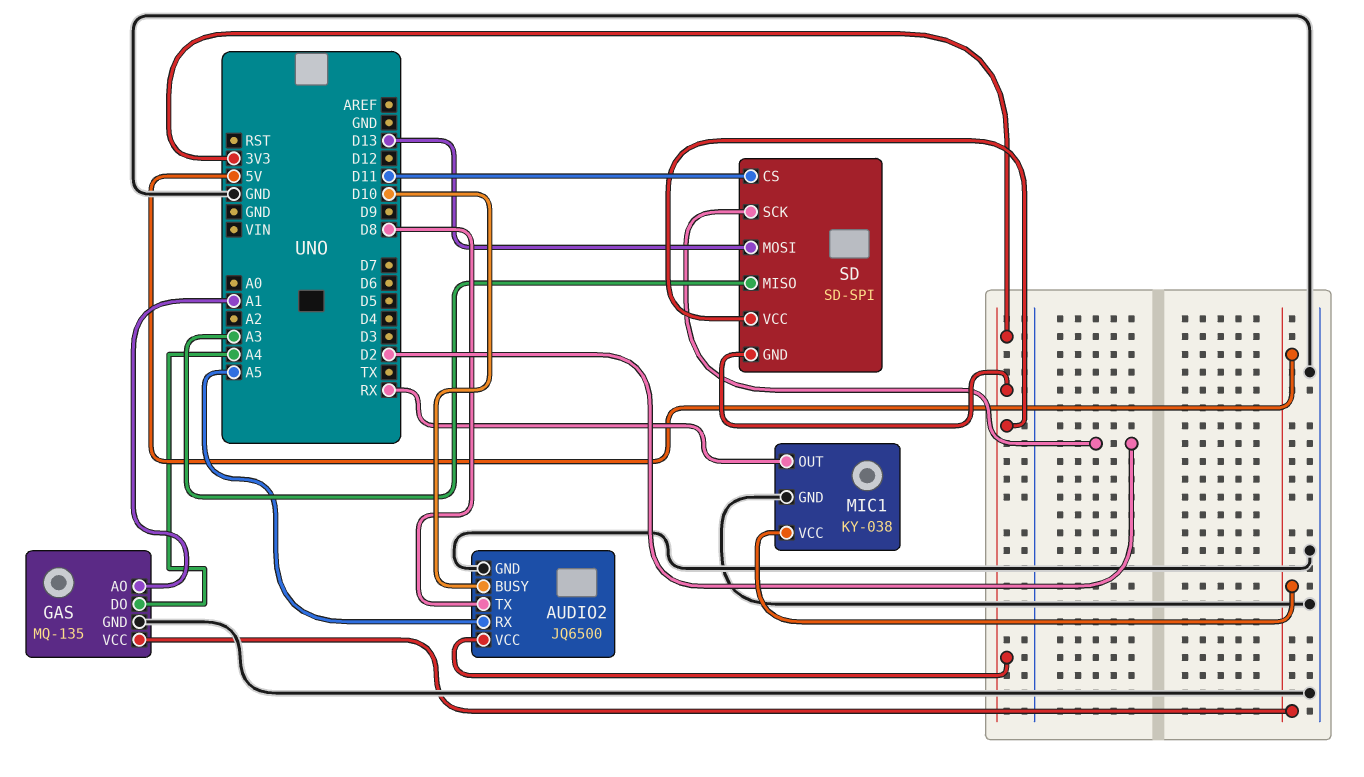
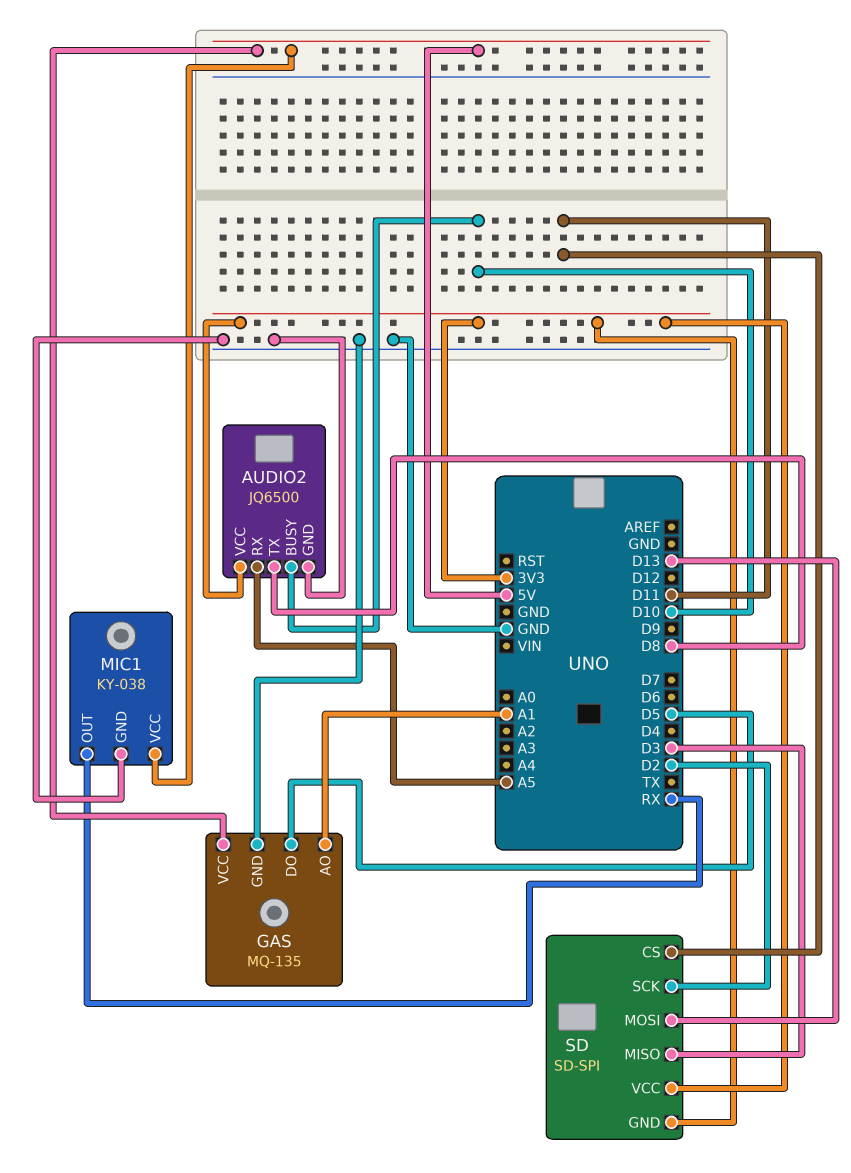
GAS pin DO: A4 -> D5
SD pin MISO: A3 -> D3

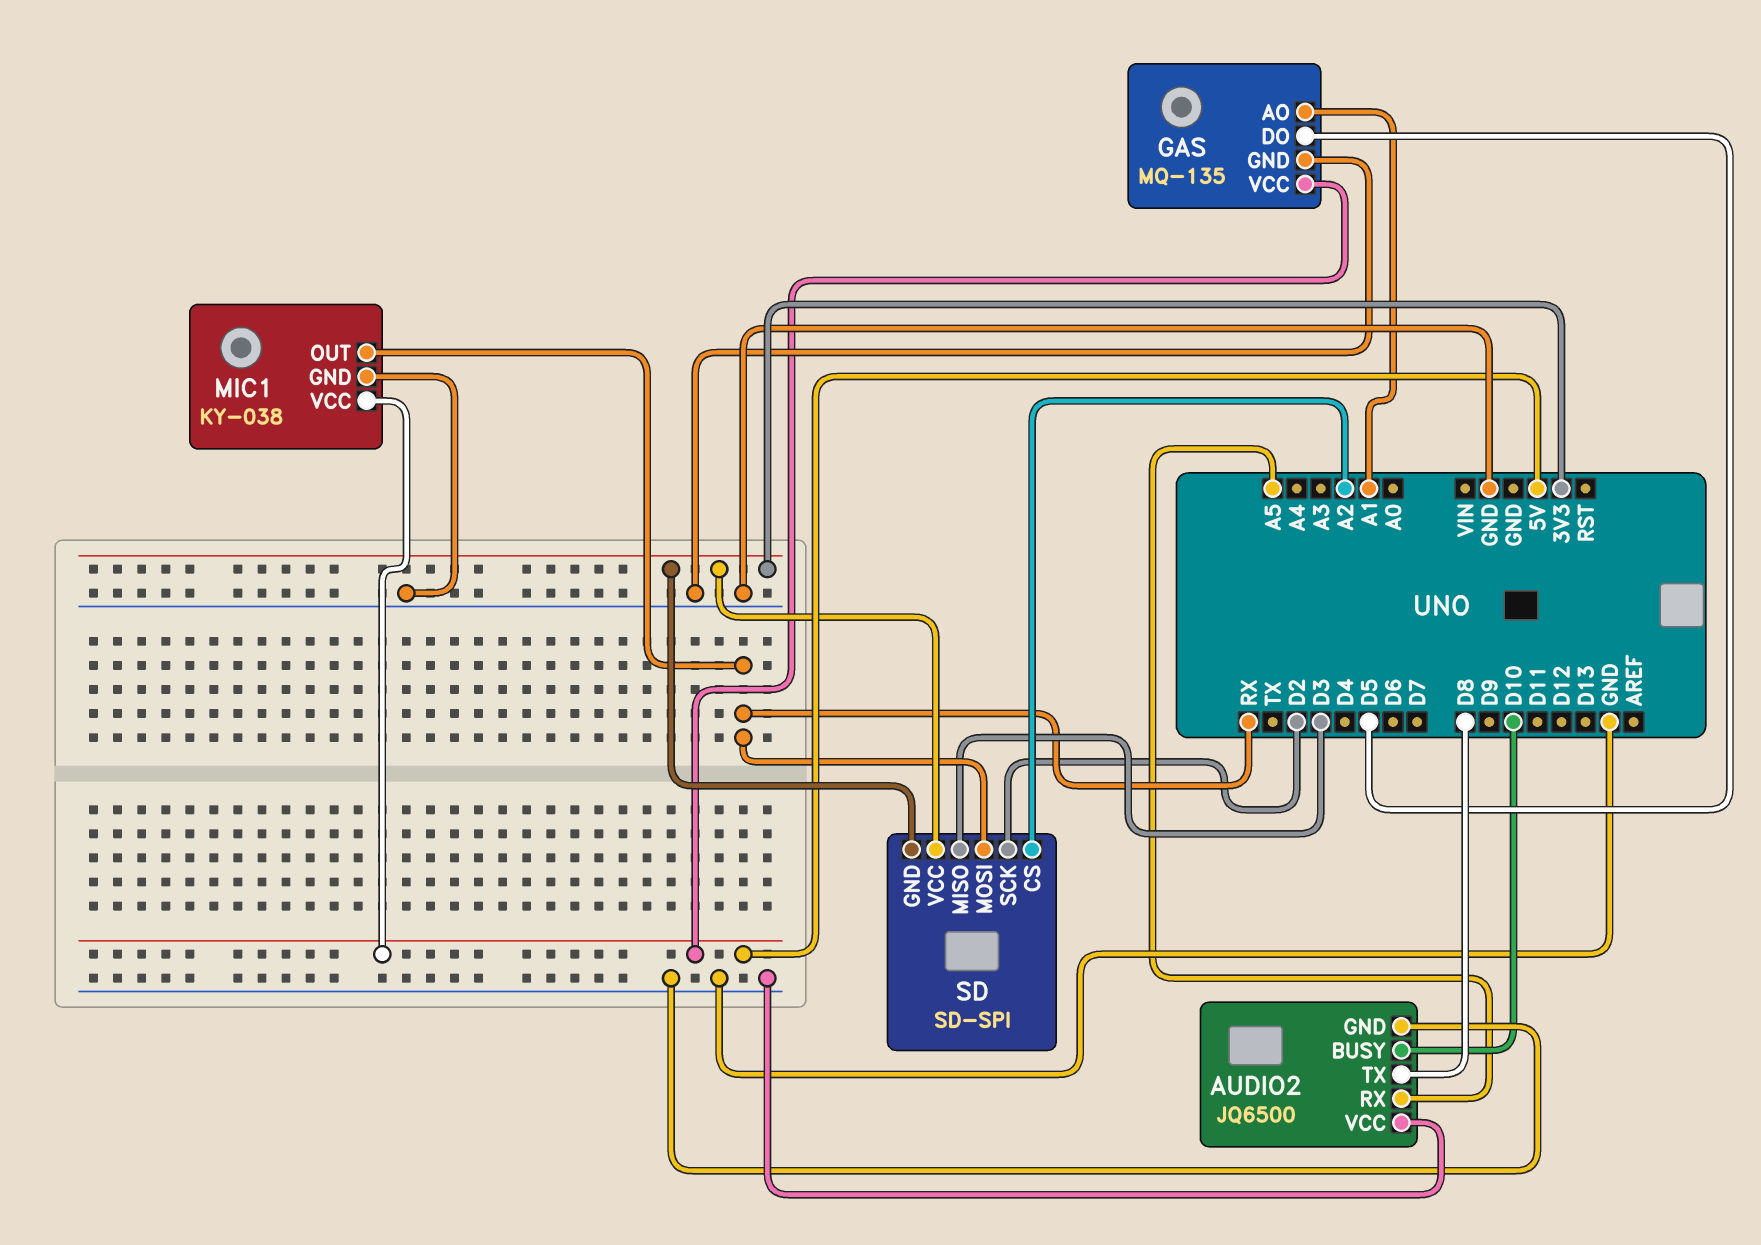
AUDIO2 pin VCC: 3V3 -> GND
SD pin CS: D11 -> A2
SD pin MOSI: D13 -> RX

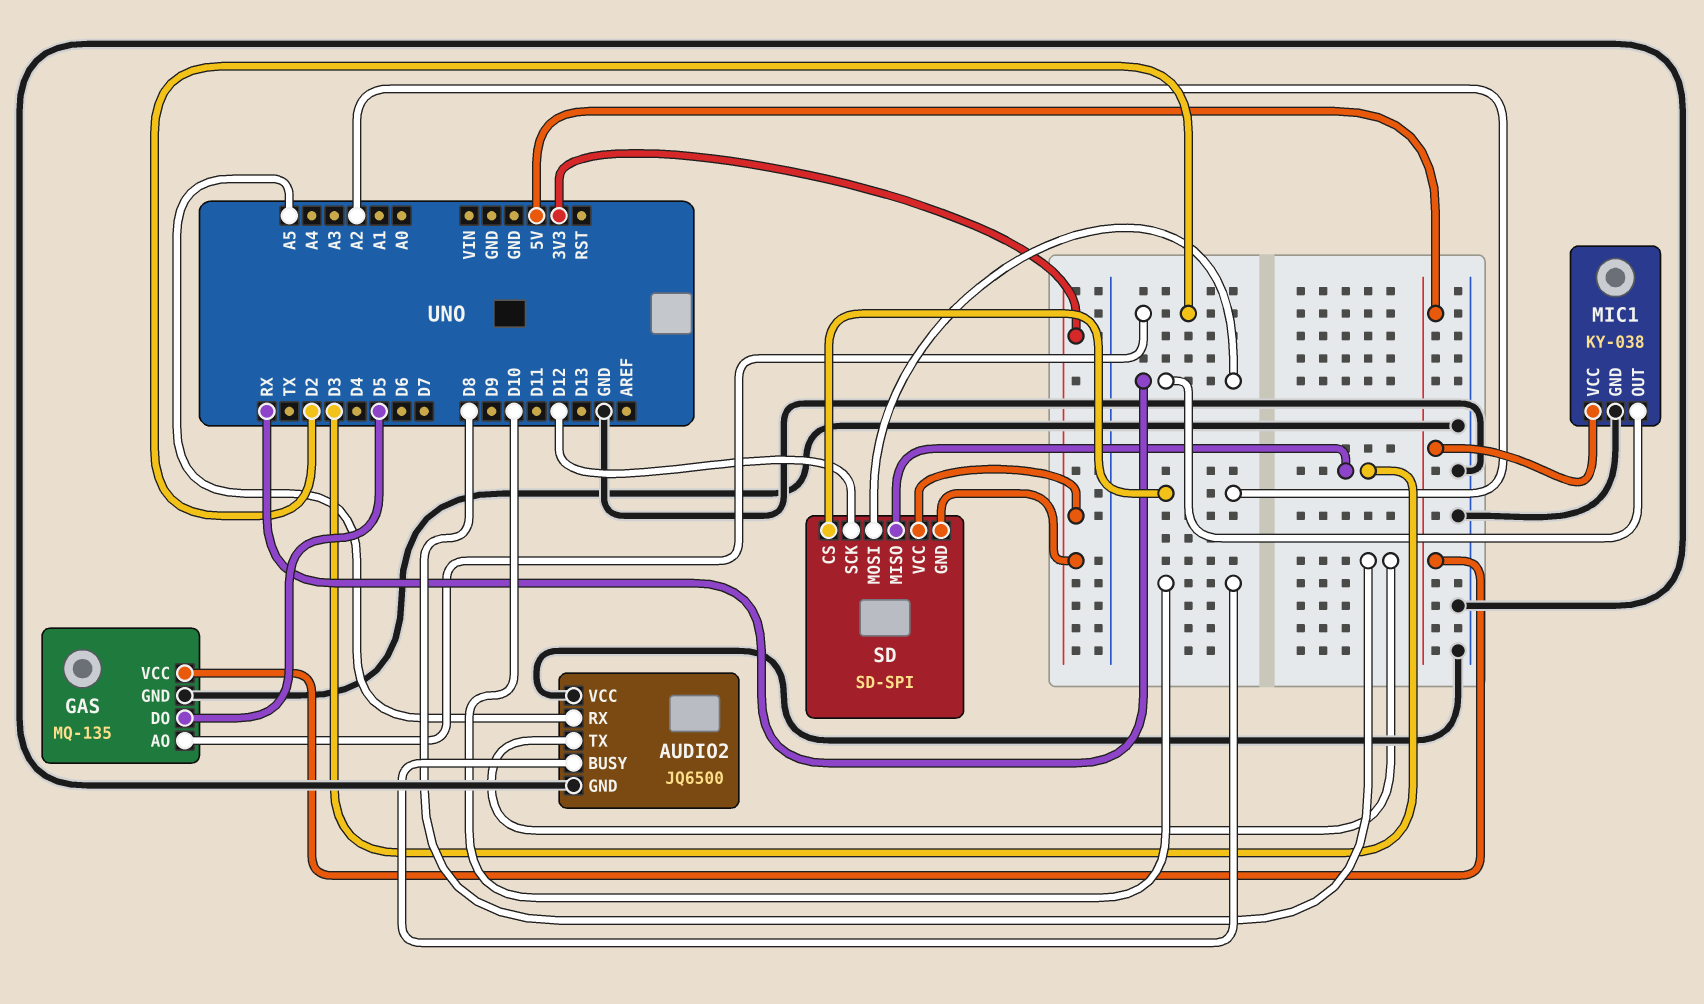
GAS pin AO: A1 -> D2
SD pin SCK: D2 -> D12

